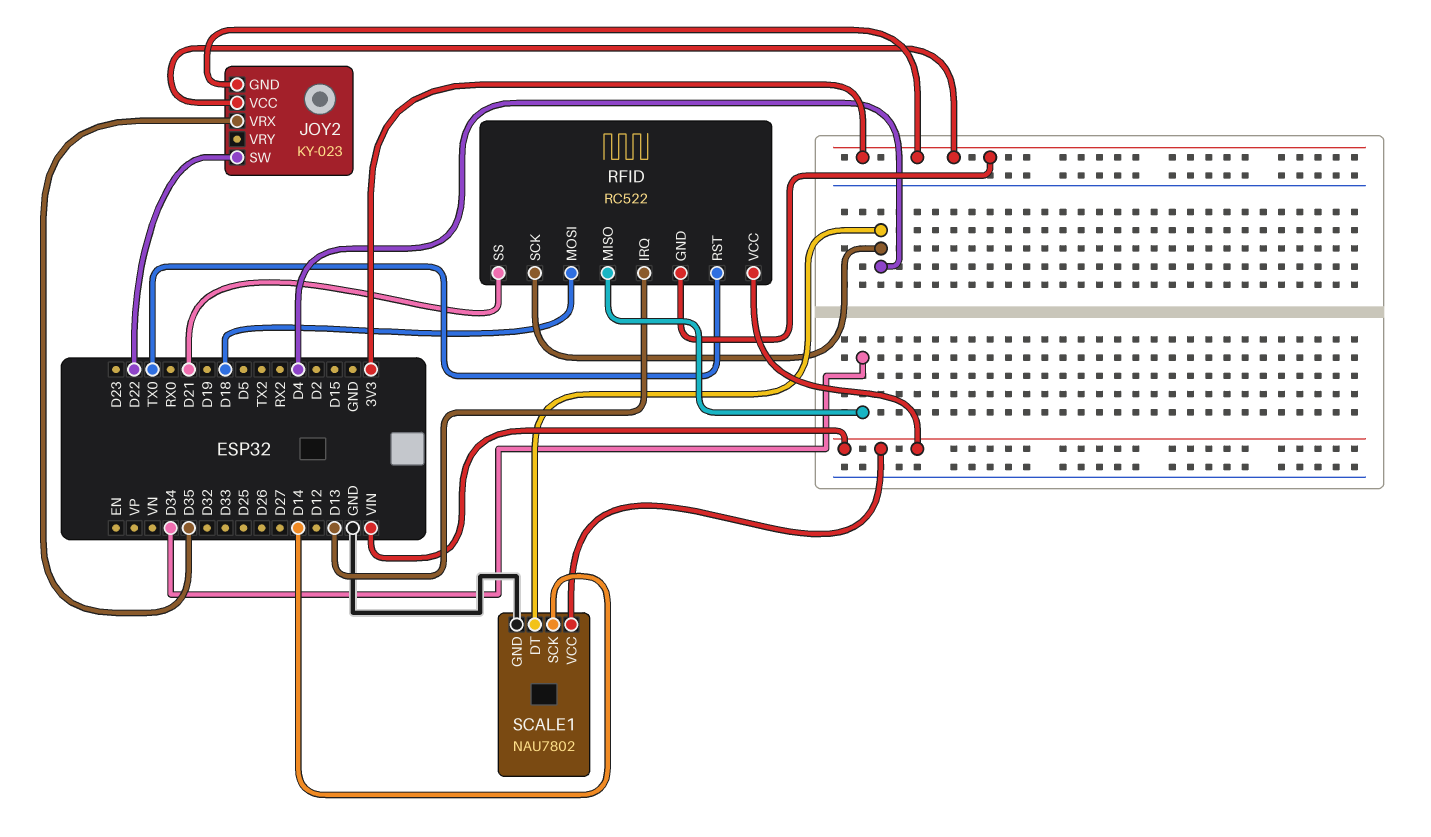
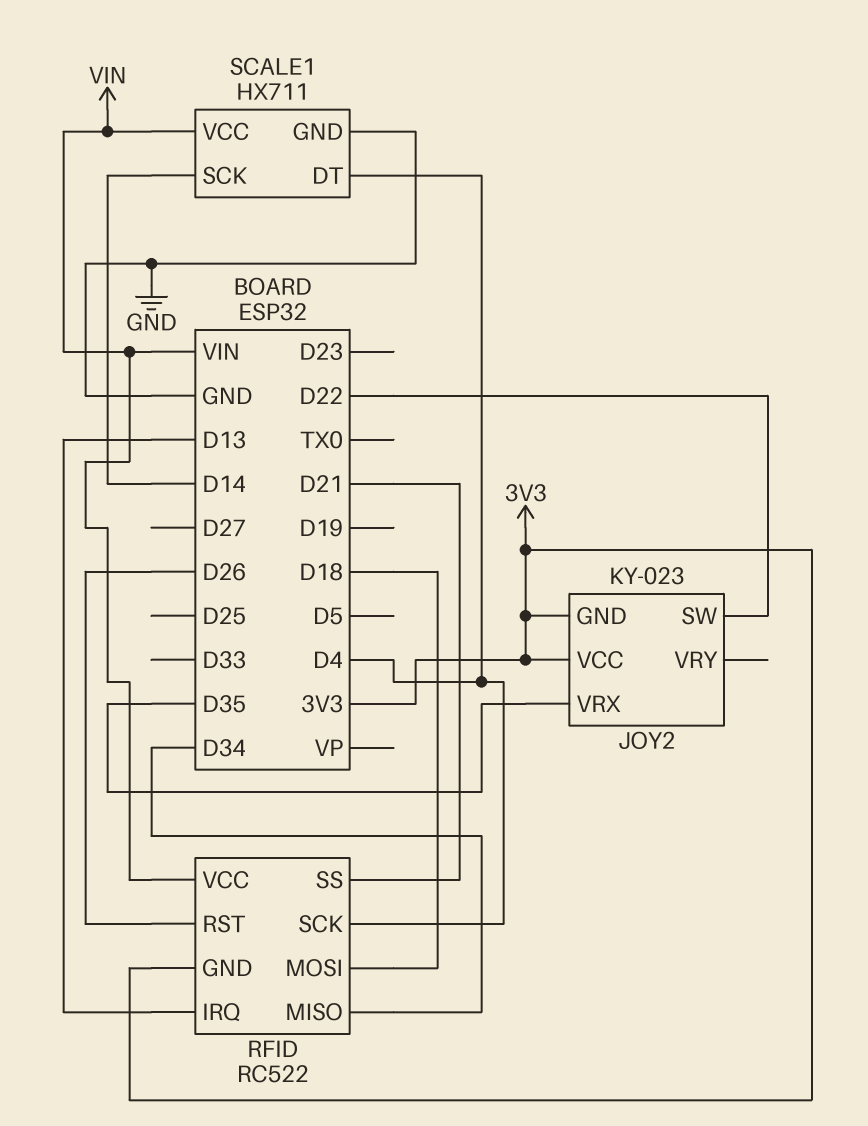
RFID pin RST: TX0 -> D26
SCALE1: NAU7802 -> HX711

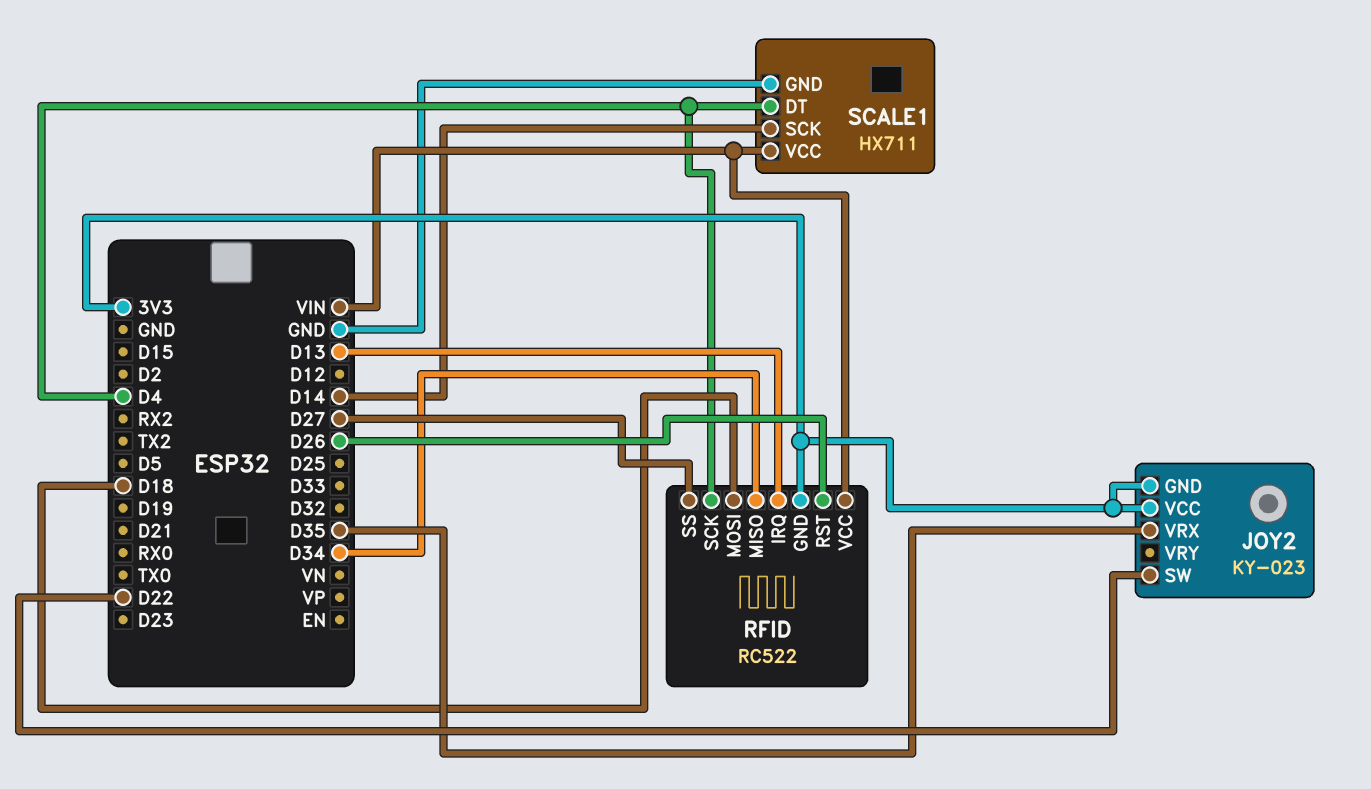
RFID pin SS: D21 -> D27

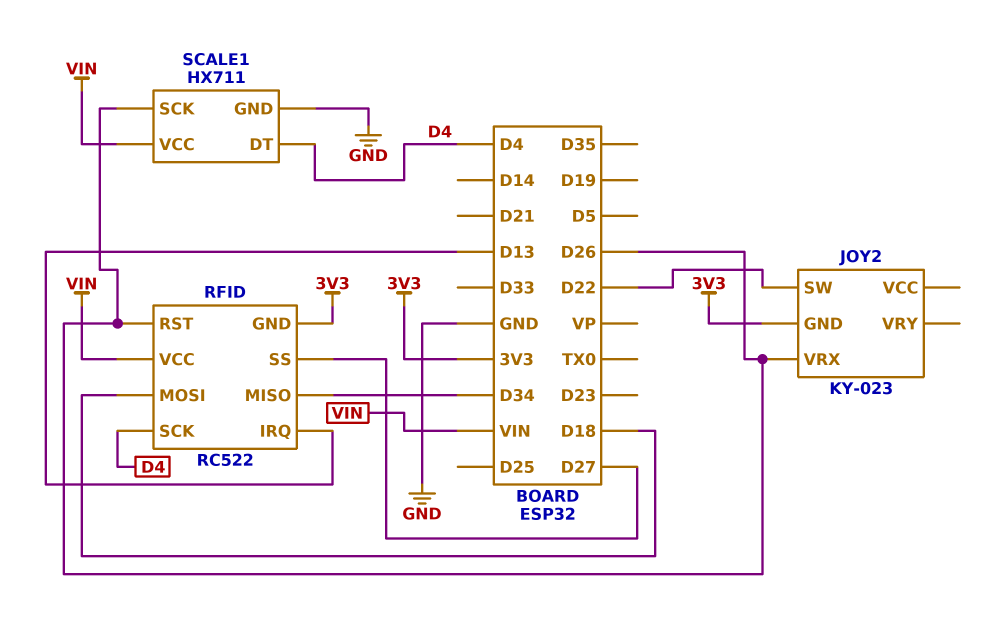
JOY2 pin VCC: 3V3 -> none
JOY2 pin VRX: D35 -> D26
SCALE1 pin SCK: D14 -> D26

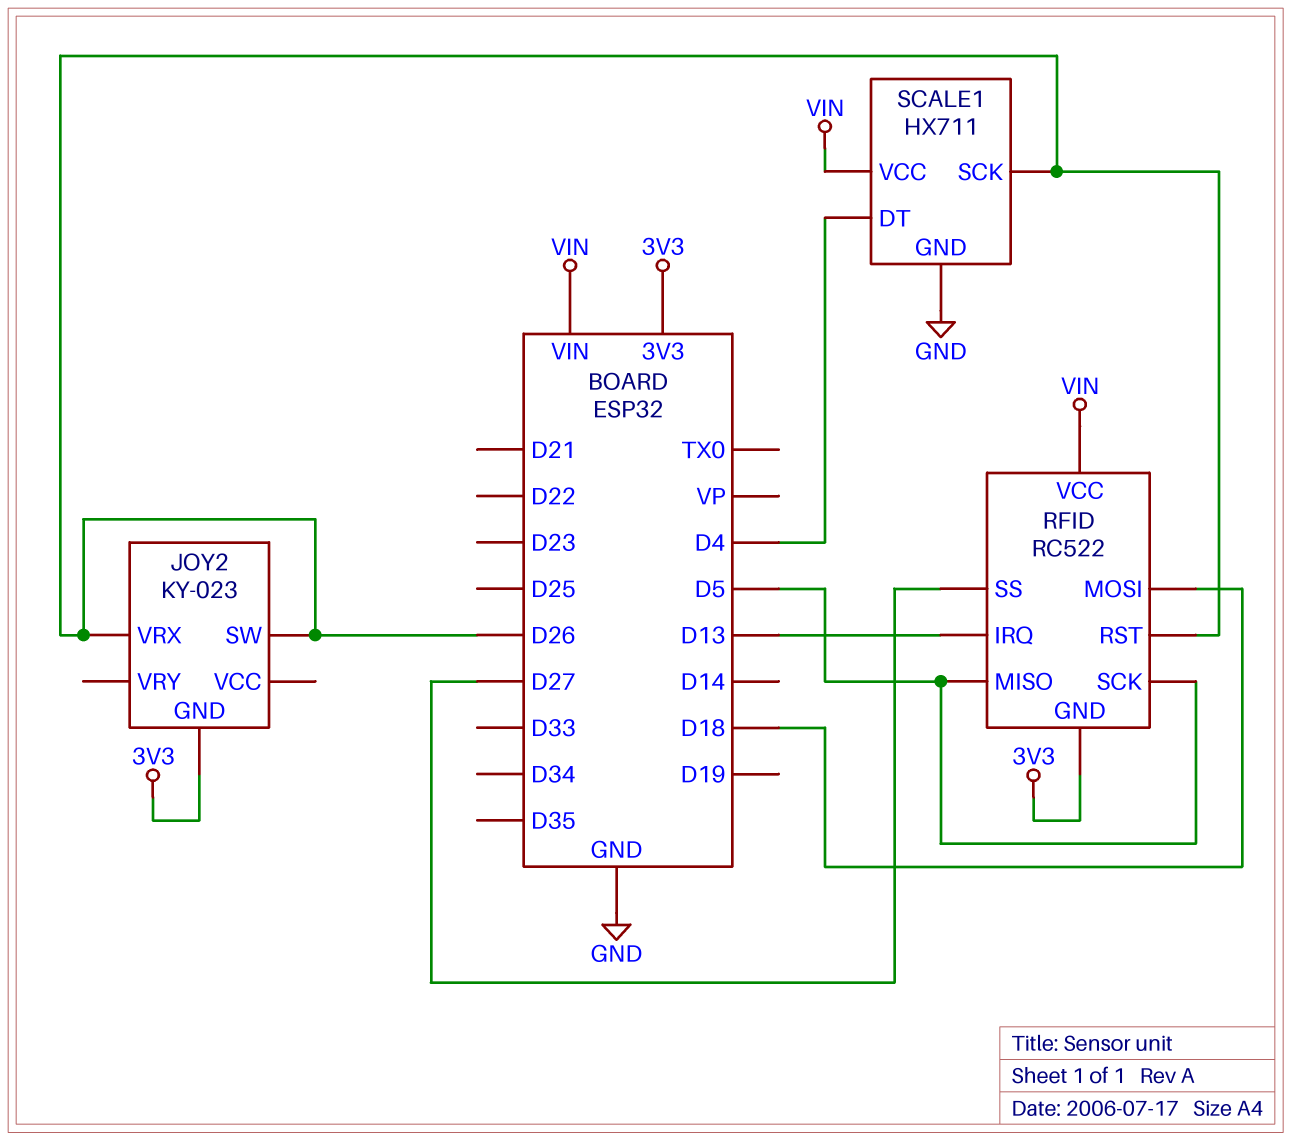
JOY2 pin SW: D22 -> D26
RFID pin MISO: D34 -> D5
RFID pin SCK: D4 -> D5

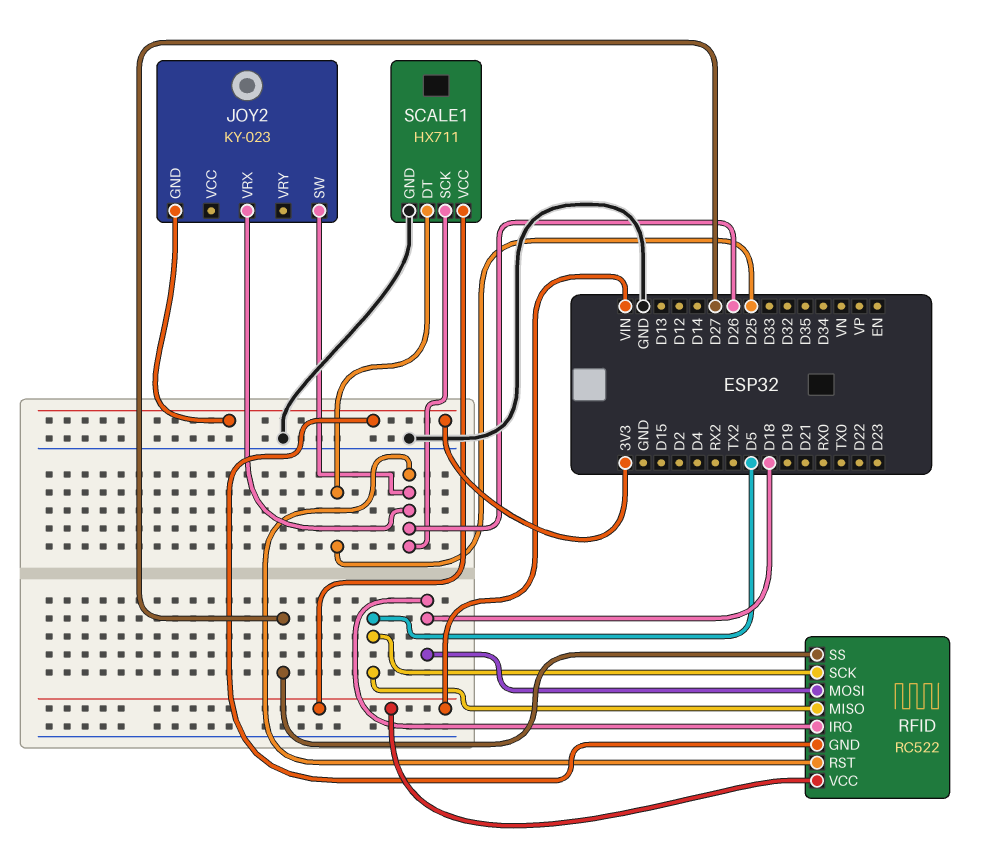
RFID pin IRQ: D13 -> D18
SCALE1 pin DT: D4 -> D25

